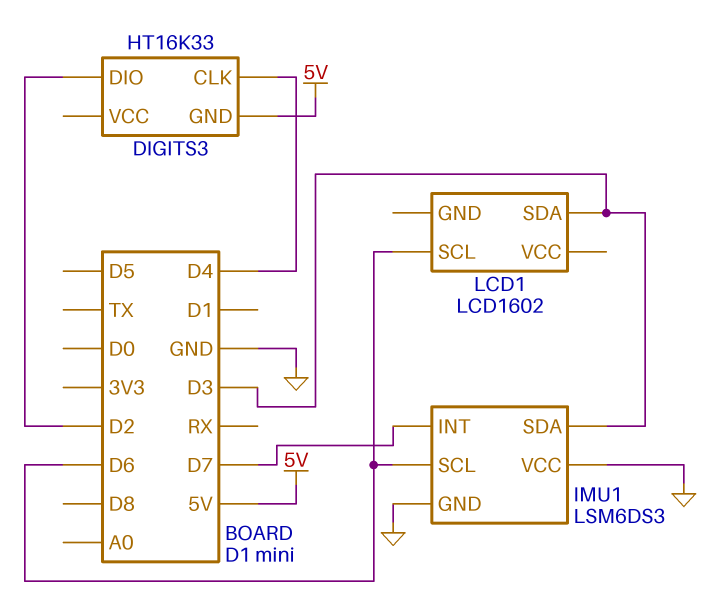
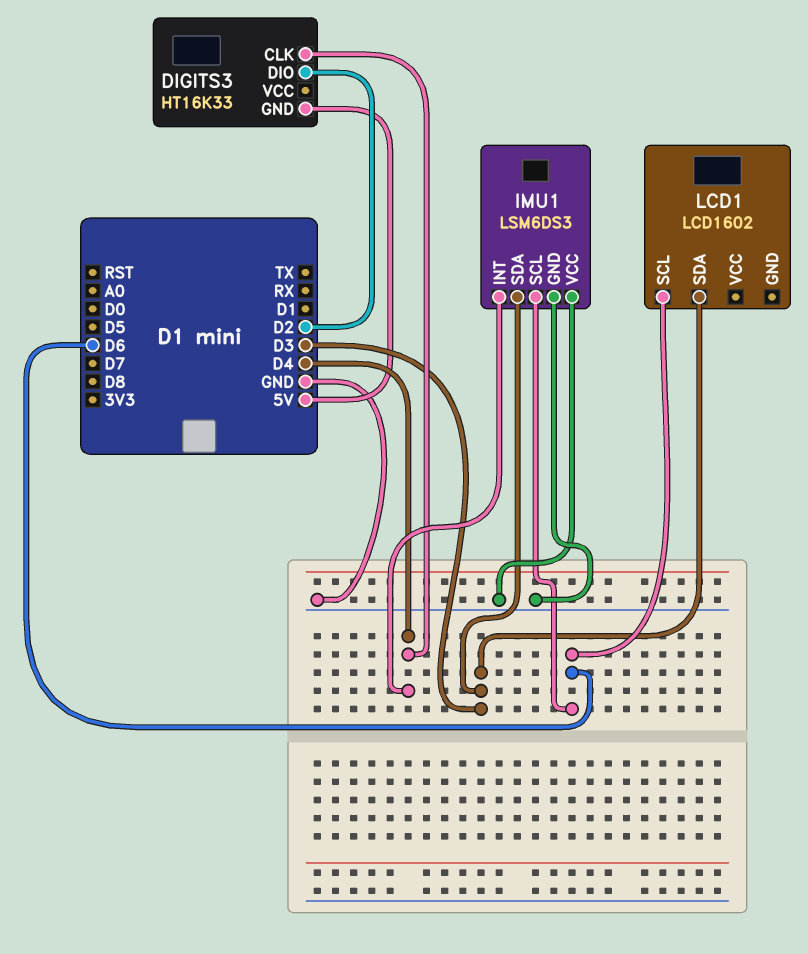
IMU1 pin INT: D7 -> D4

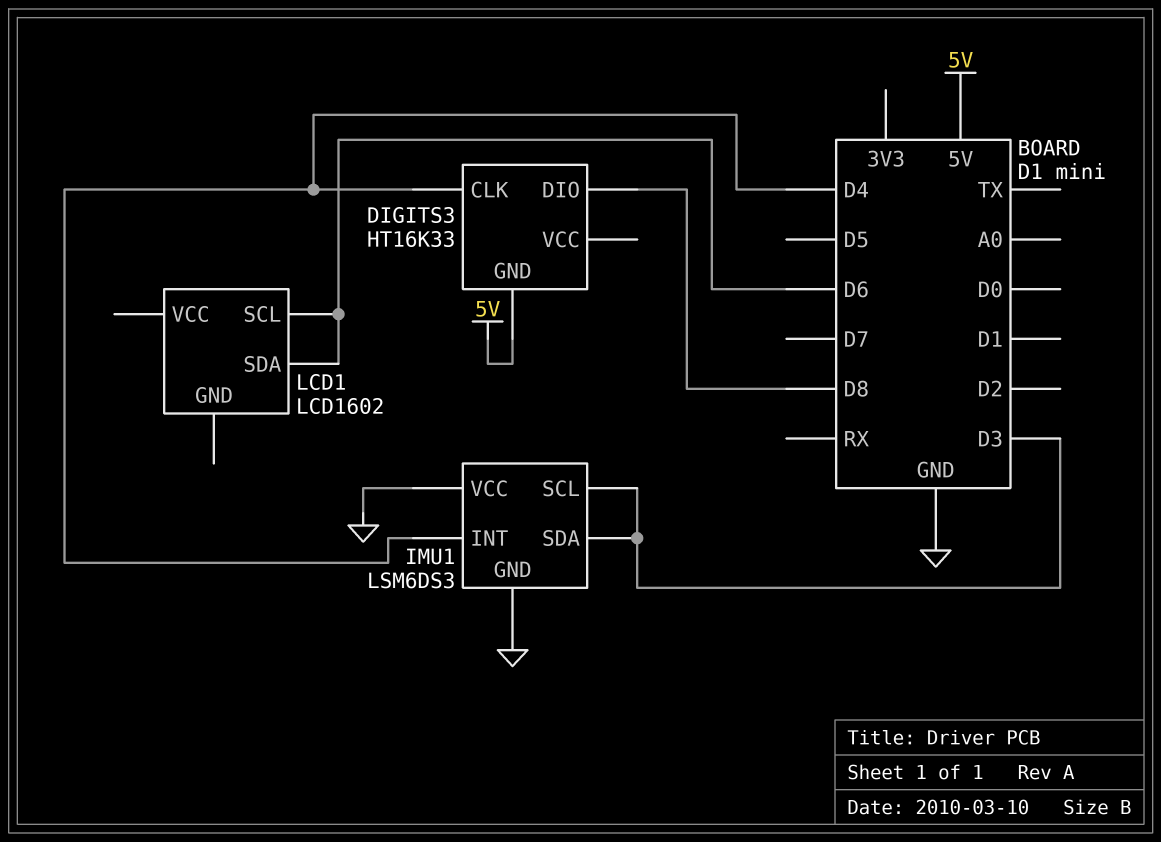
DIGITS3 pin DIO: D2 -> D8
IMU1 pin SCL: D6 -> D3
LCD1 pin SDA: D3 -> D6

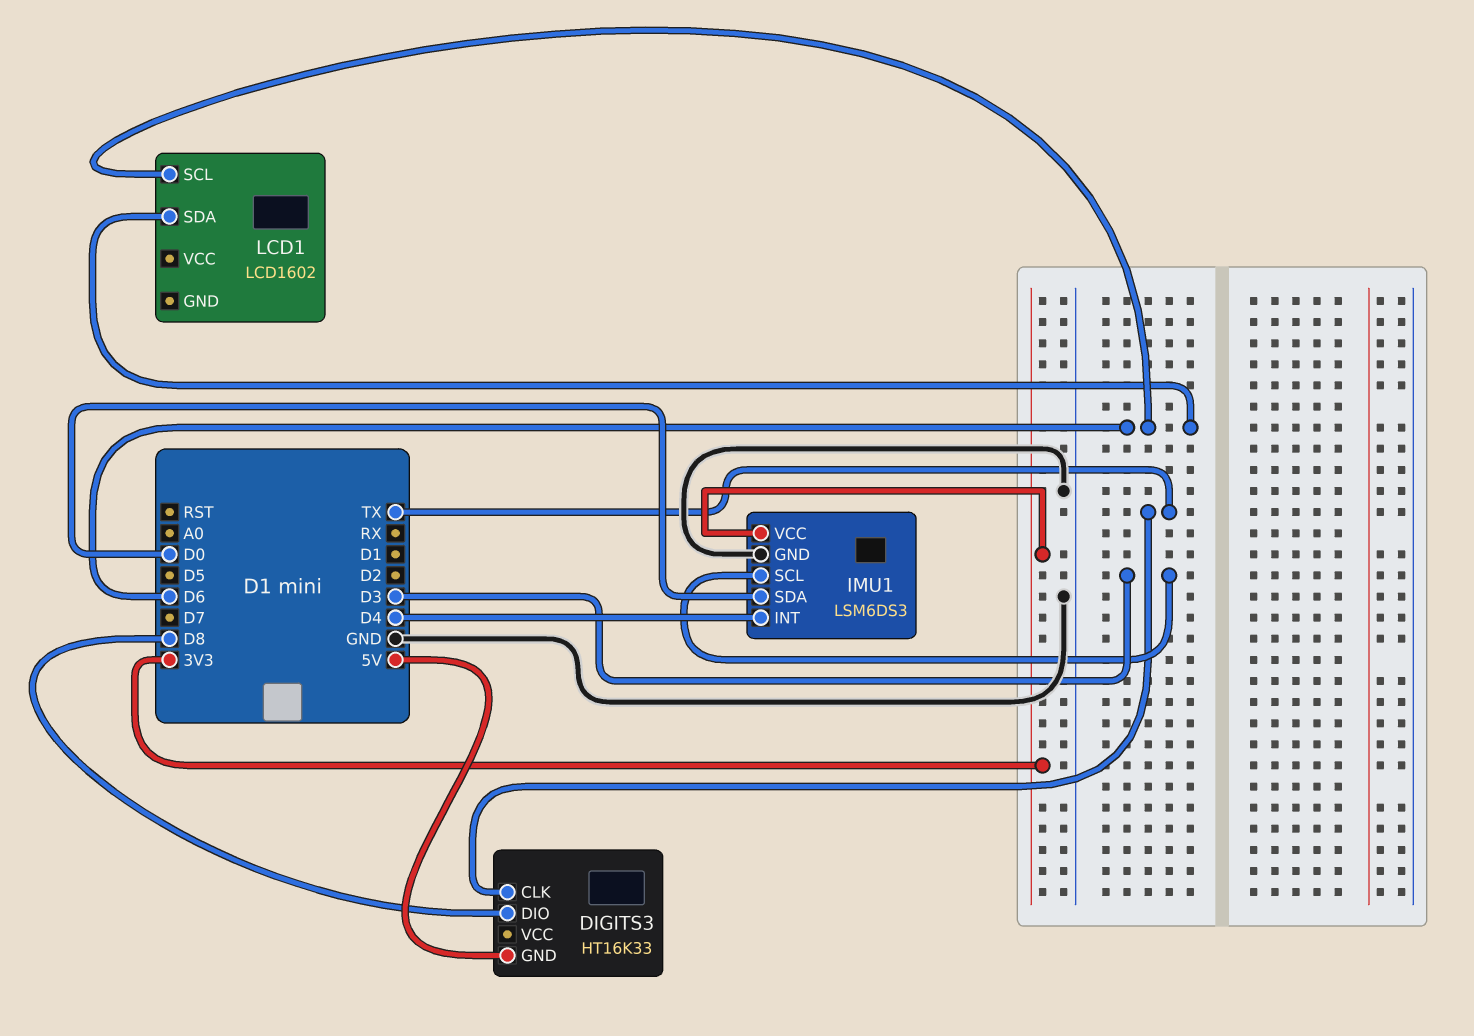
DIGITS3 pin CLK: D4 -> TX
IMU1 pin SDA: D3 -> D0
IMU1 pin VCC: GND -> 3V3

